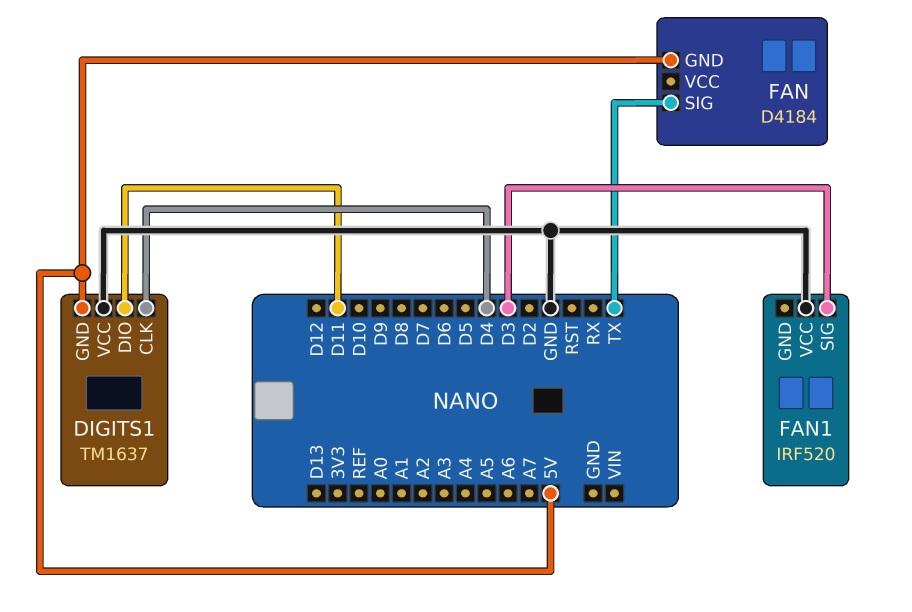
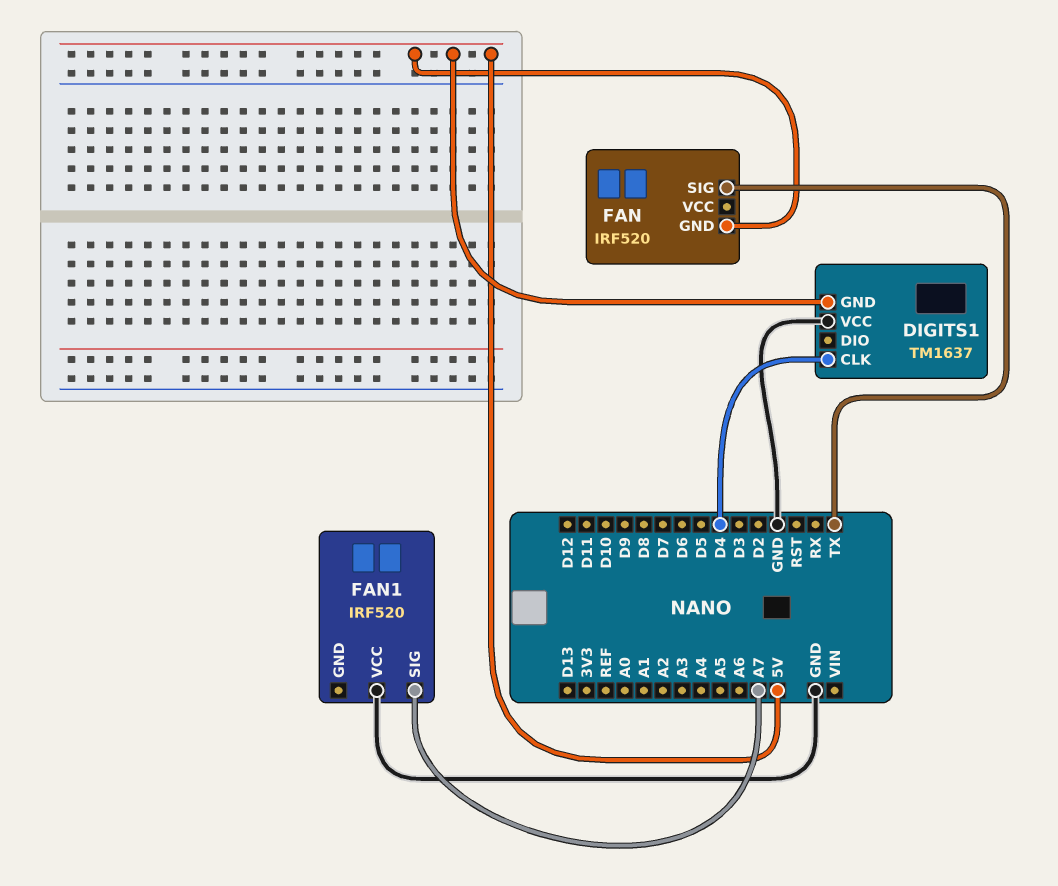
DIGITS1 pin DIO: D11 -> none
FAN: D4184 -> IRF520
FAN1 pin SIG: D3 -> A7

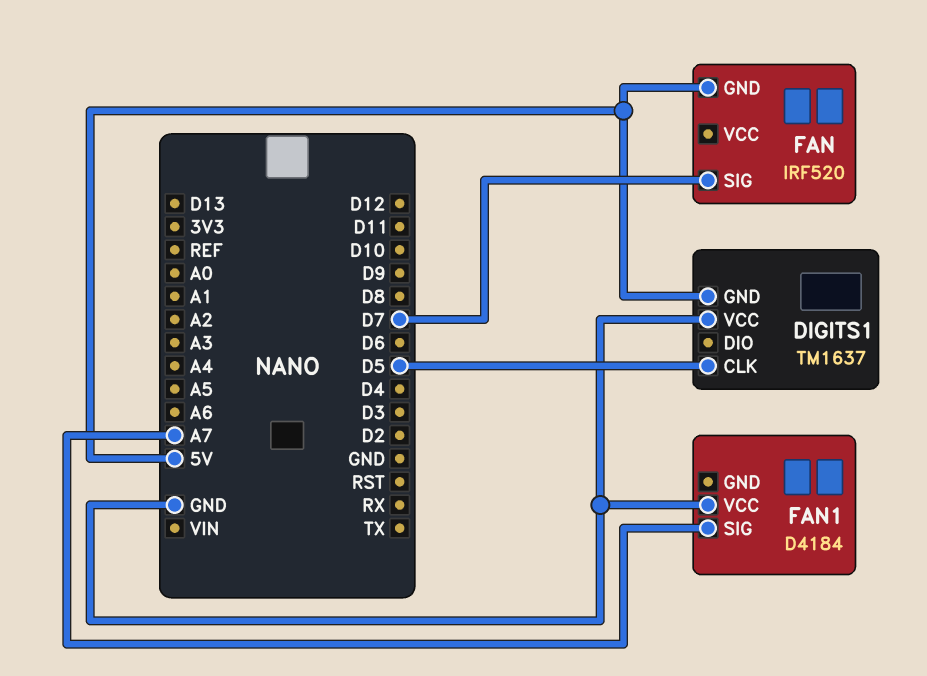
DIGITS1 pin CLK: D4 -> D5
FAN pin SIG: TX -> D7
FAN1: IRF520 -> D4184

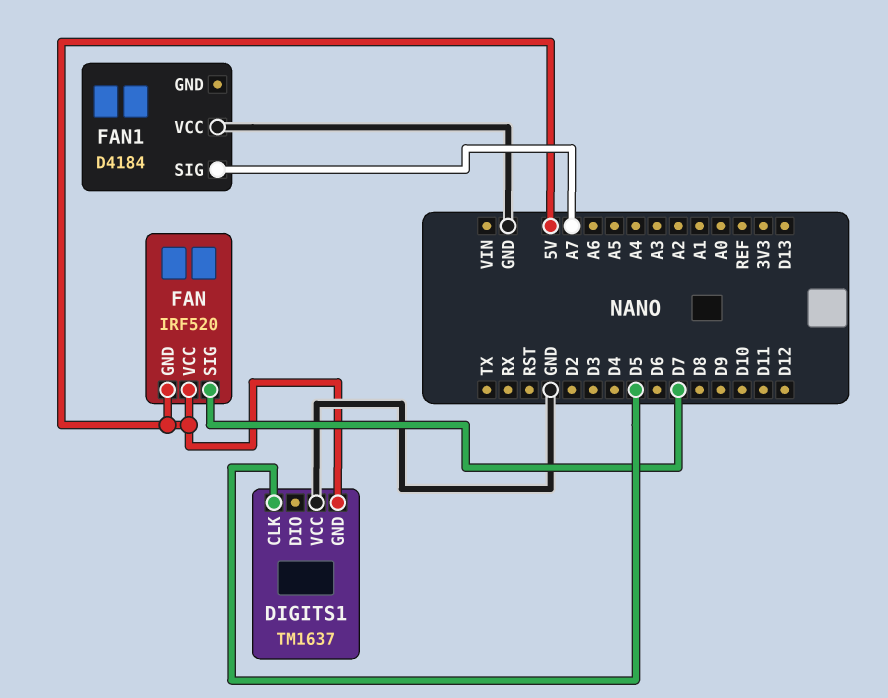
FAN pin VCC: none -> 5V

